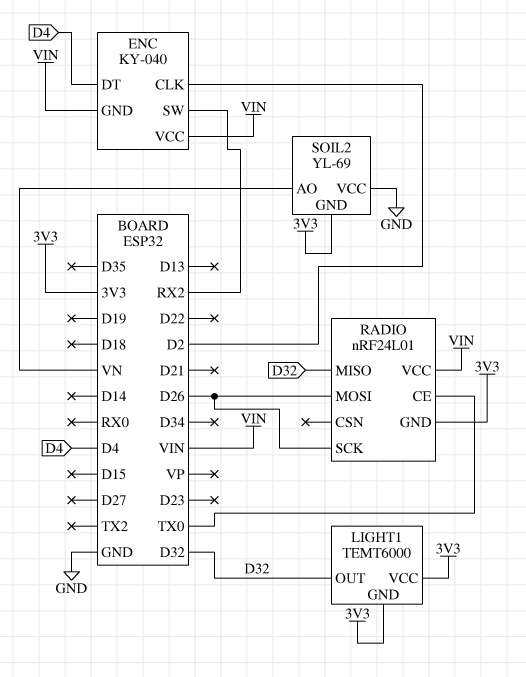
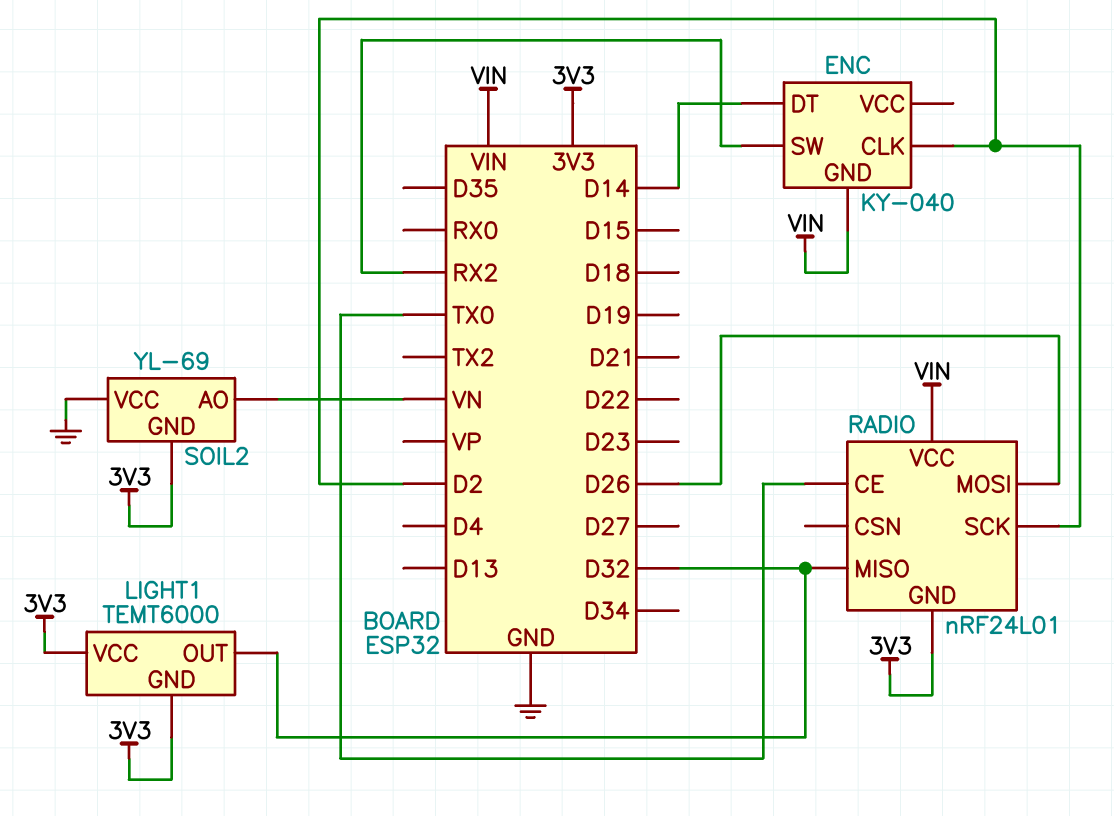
ENC pin DT: D4 -> D14
ENC pin VCC: VIN -> none
RADIO pin SCK: D26 -> D2

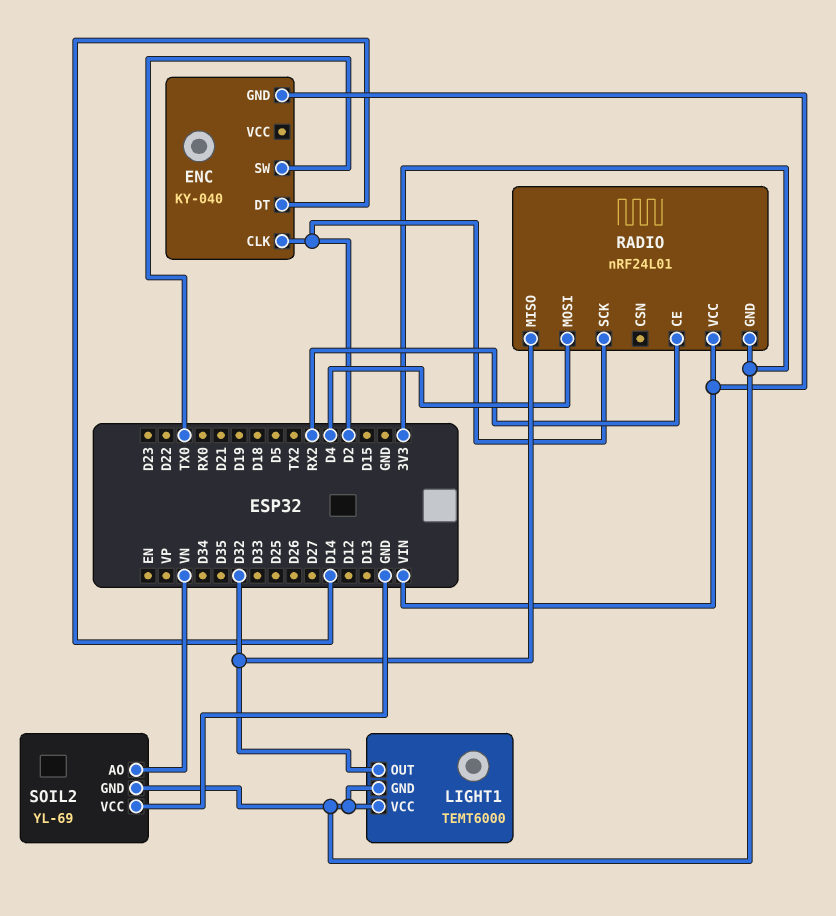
ENC pin SW: RX2 -> TX0
RADIO pin CE: TX0 -> RX2
RADIO pin MOSI: D26 -> D4

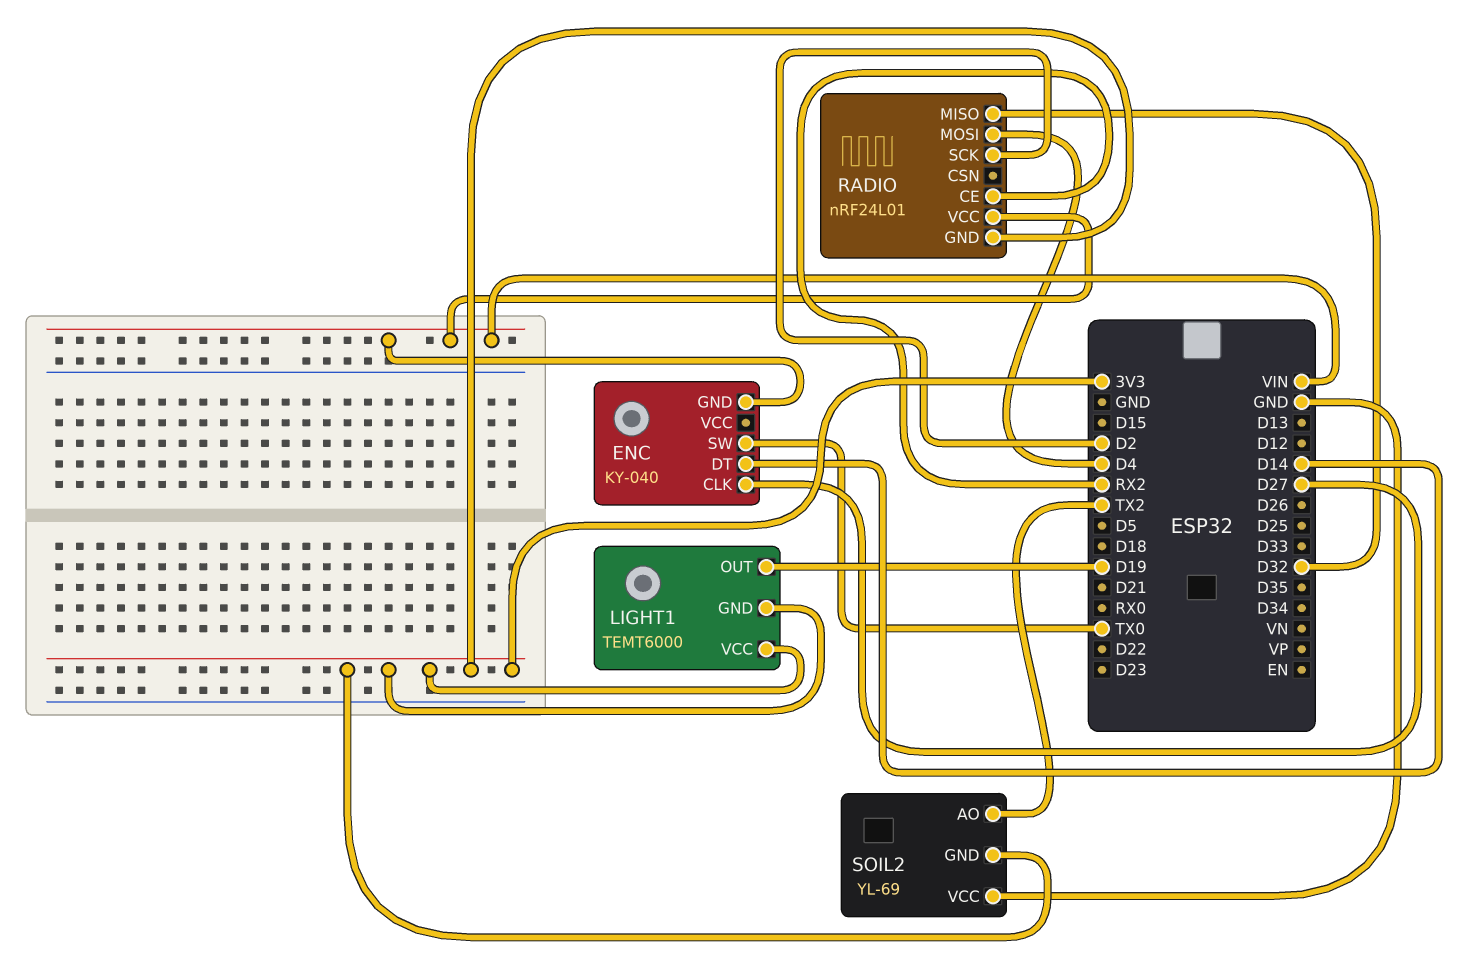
ENC pin CLK: D2 -> D27
LIGHT1 pin OUT: D32 -> D19
SOIL2 pin AO: VN -> TX2

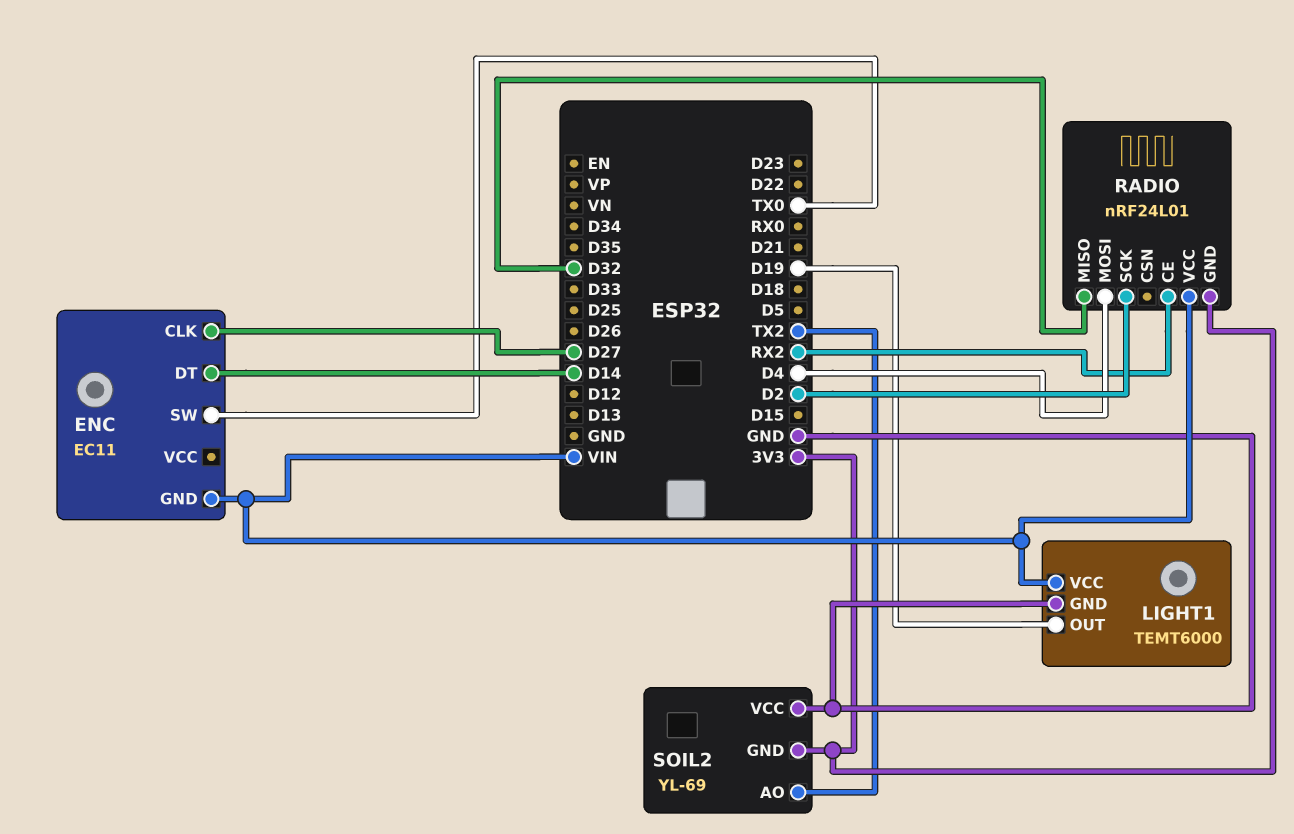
ENC: KY-040 -> EC11
LIGHT1 pin GND: 3V3 -> GND
LIGHT1 pin VCC: 3V3 -> VIN

